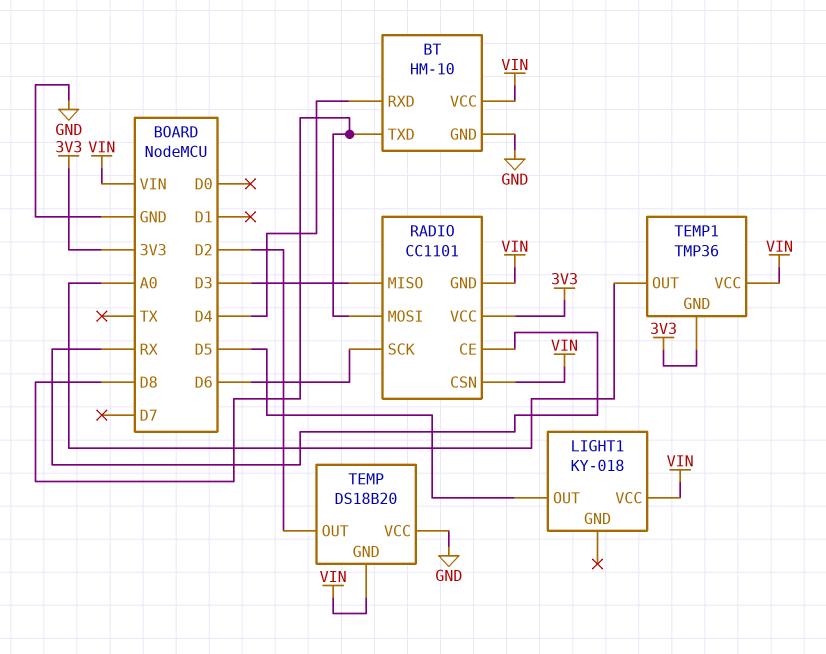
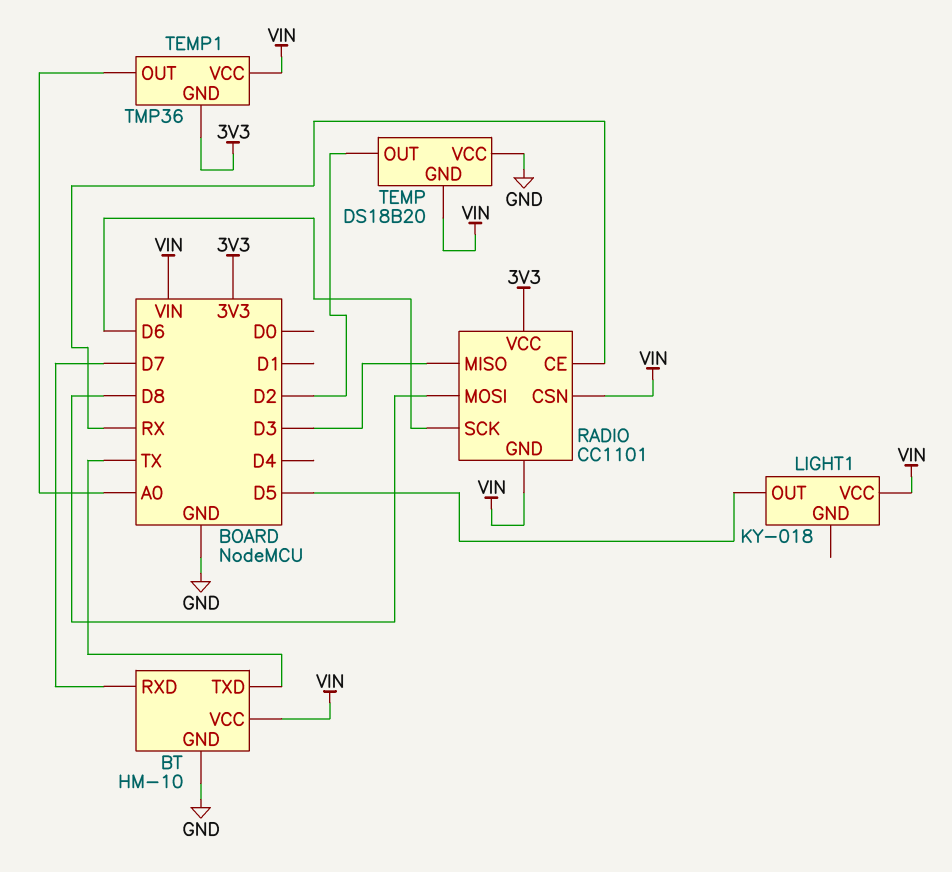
BT pin RXD: D4 -> D7
BT pin TXD: D8 -> TX

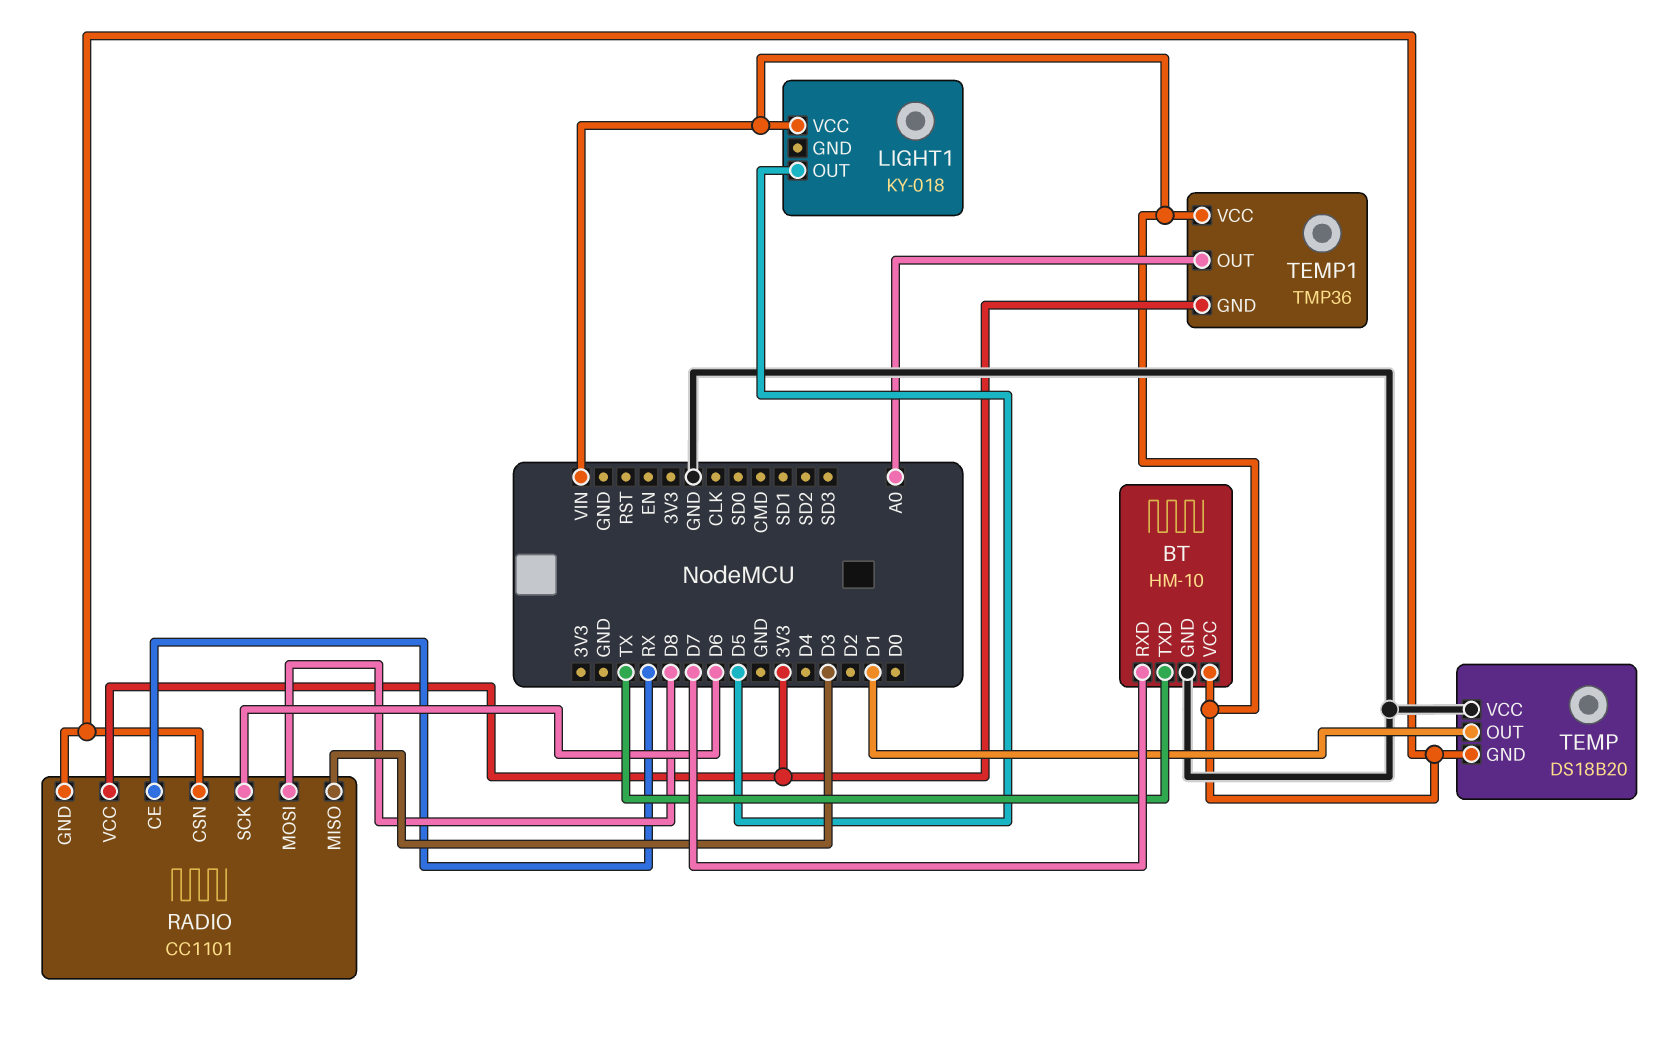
TEMP pin OUT: D2 -> D1

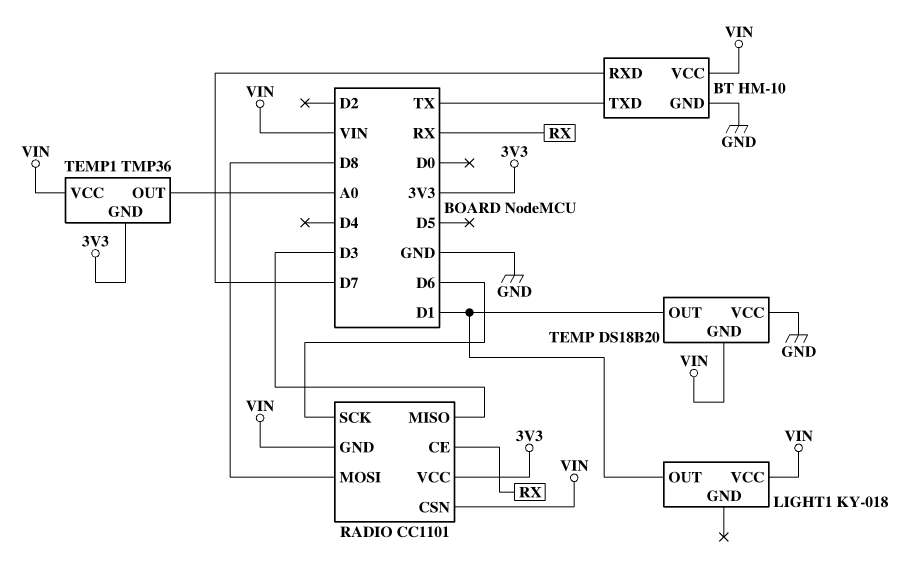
LIGHT1 pin OUT: D5 -> D1

